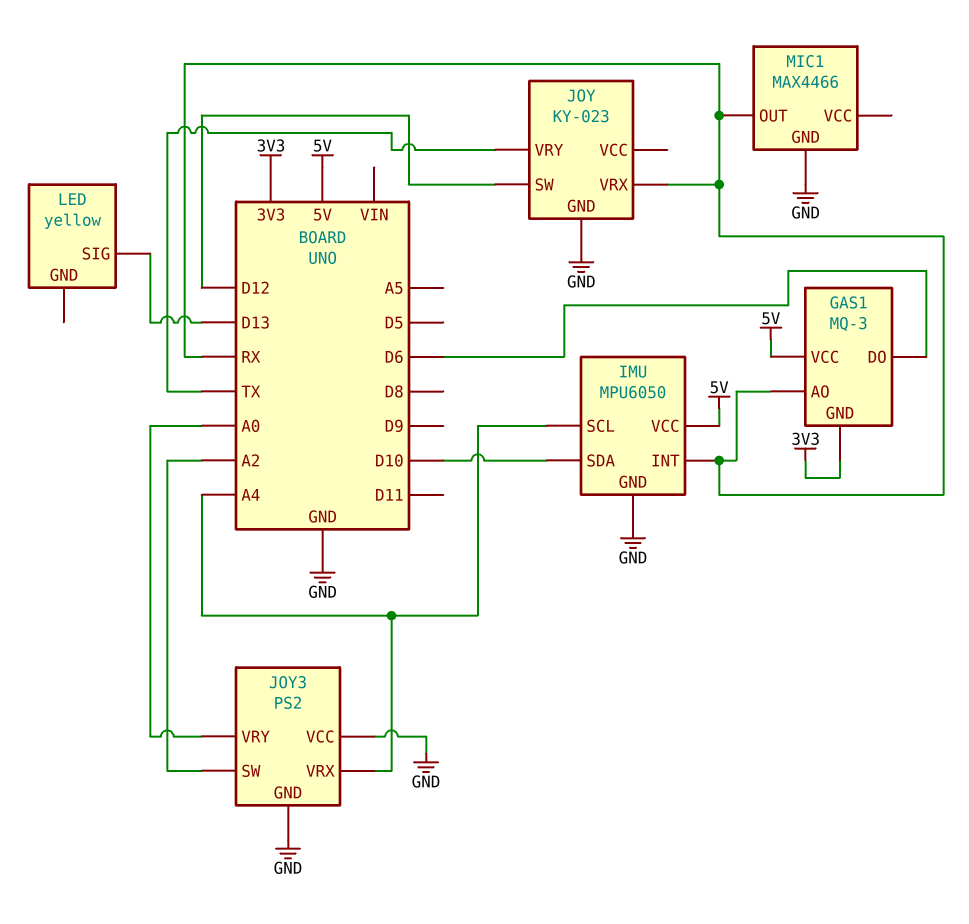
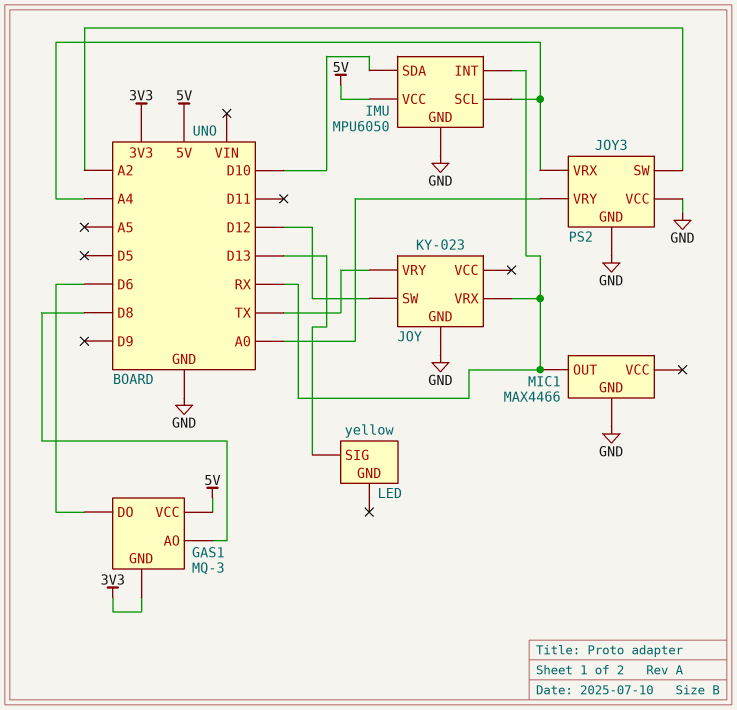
GAS1 pin AO: RX -> D8

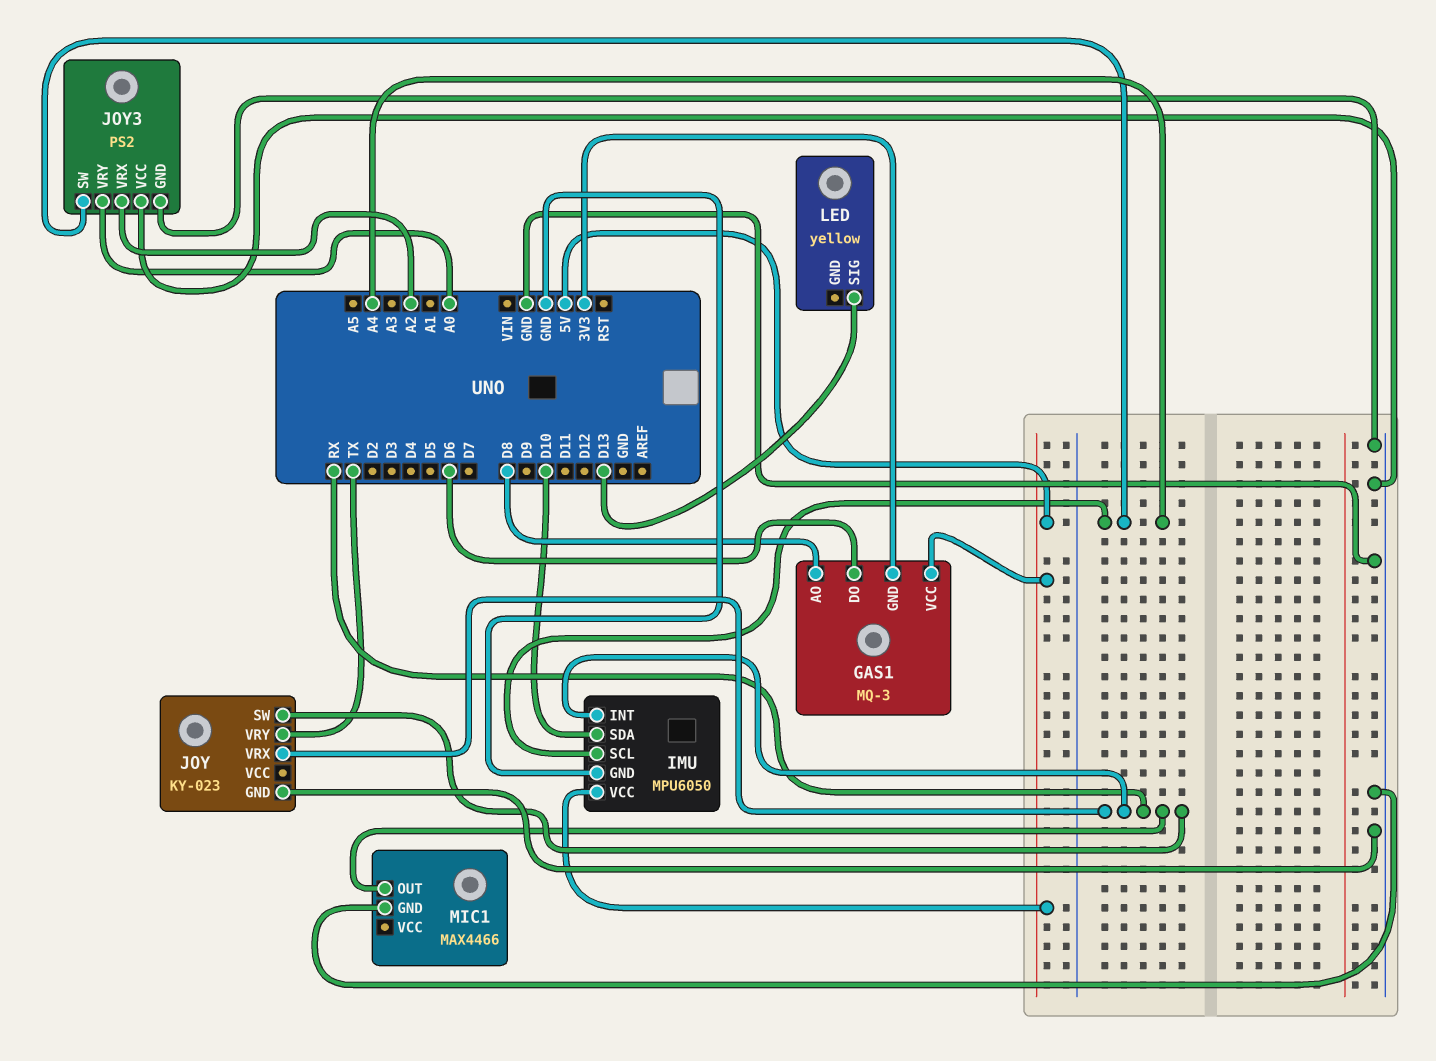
JOY pin SW: D12 -> RX
JOY3 pin SW: A2 -> A4
JOY3 pin VRX: A4 -> A2

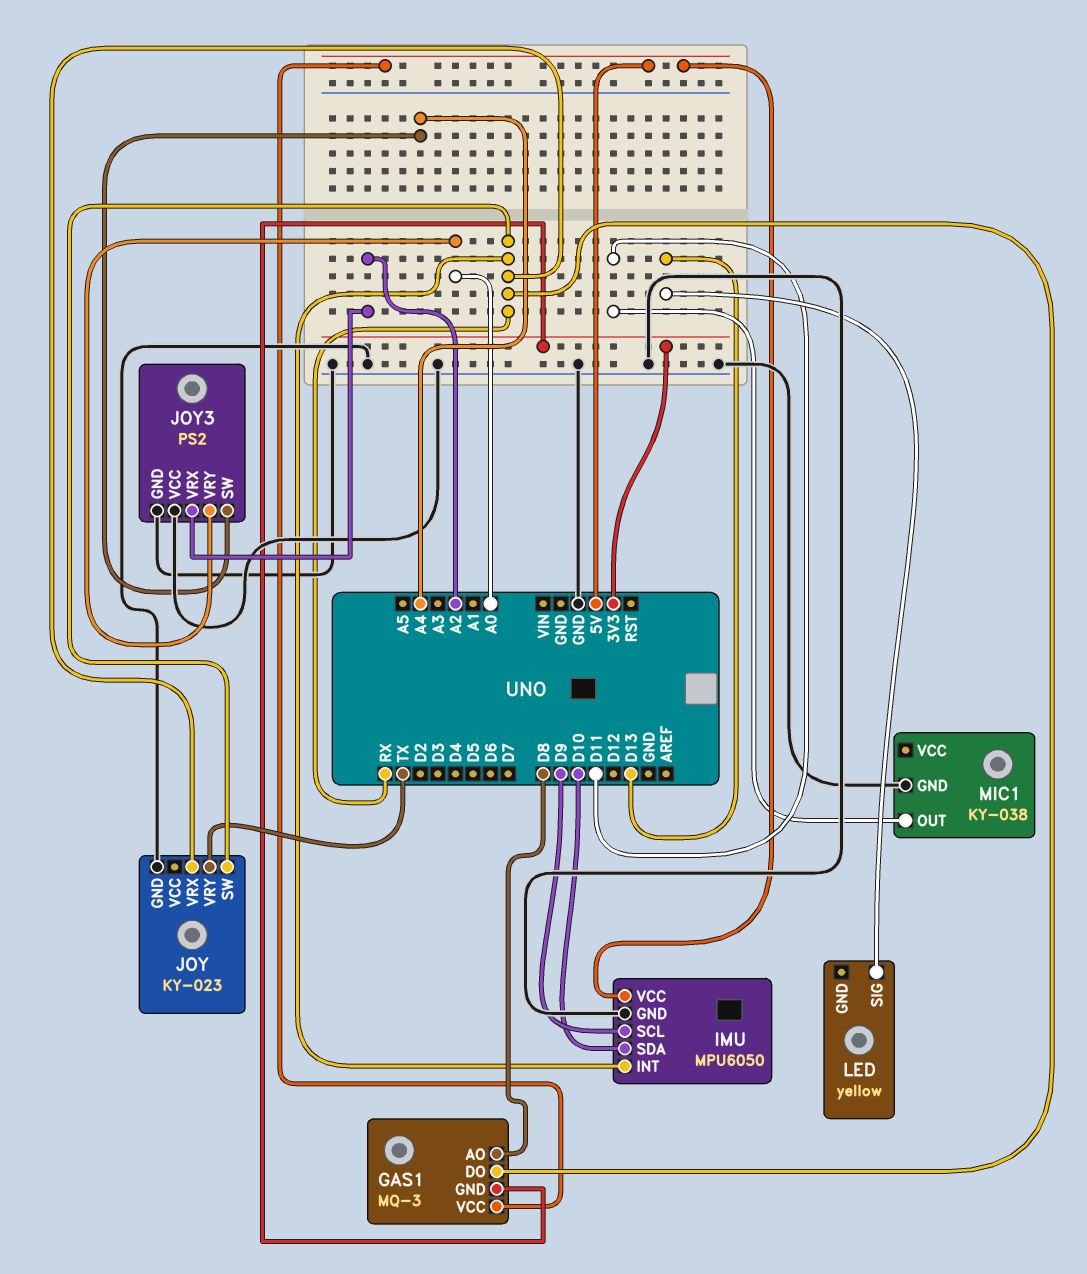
GAS1 pin DO: D6 -> RX
IMU pin SCL: A4 -> D9
MIC1: MAX4466 -> KY-038
MIC1 pin OUT: RX -> D11

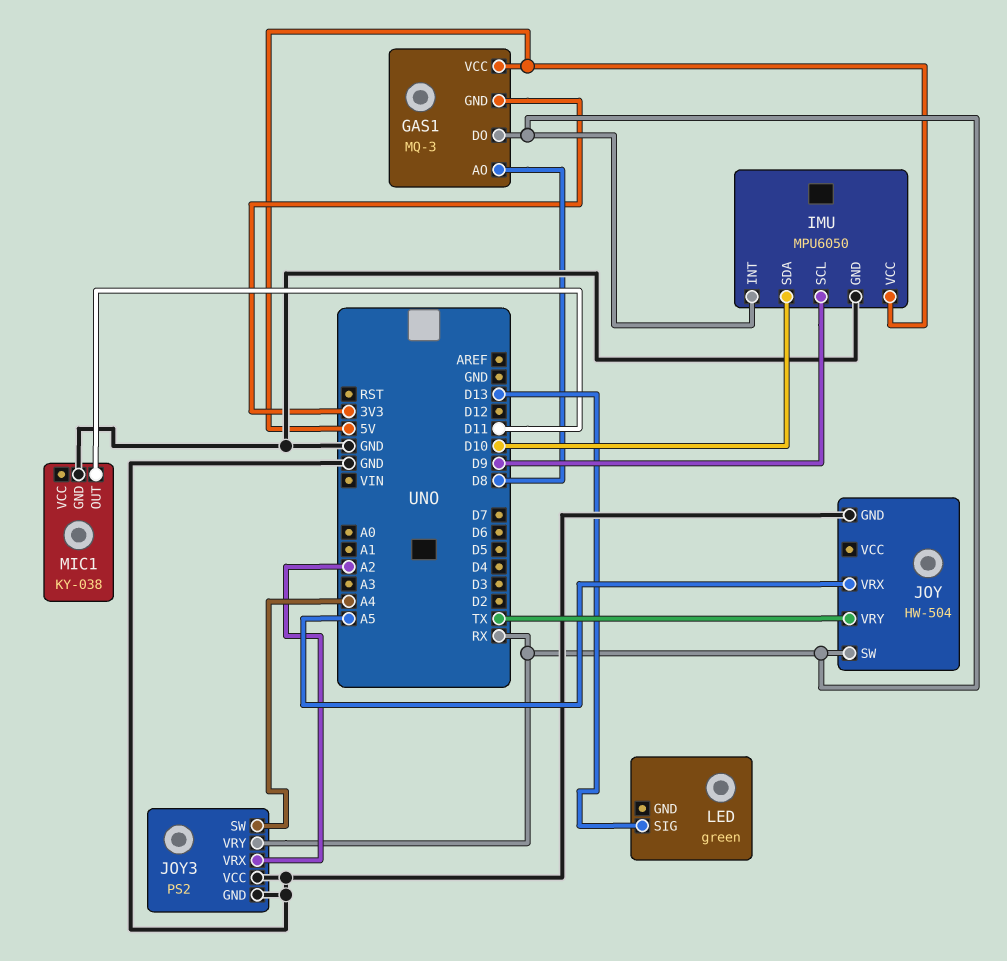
JOY: KY-023 -> HW-504
JOY pin VRX: RX -> A5
JOY3 pin VRY: A0 -> RX
LED: yellow -> green

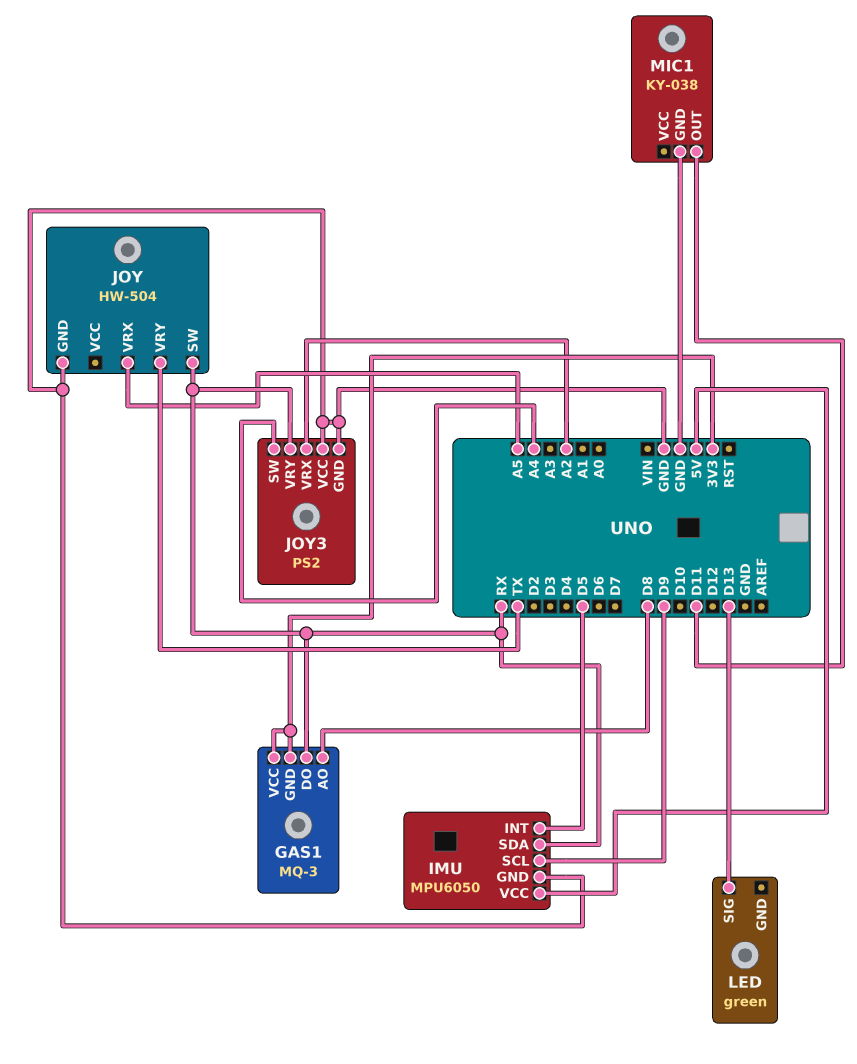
GAS1 pin VCC: 5V -> 3V3
IMU pin INT: RX -> D5
IMU pin SDA: D10 -> RX

